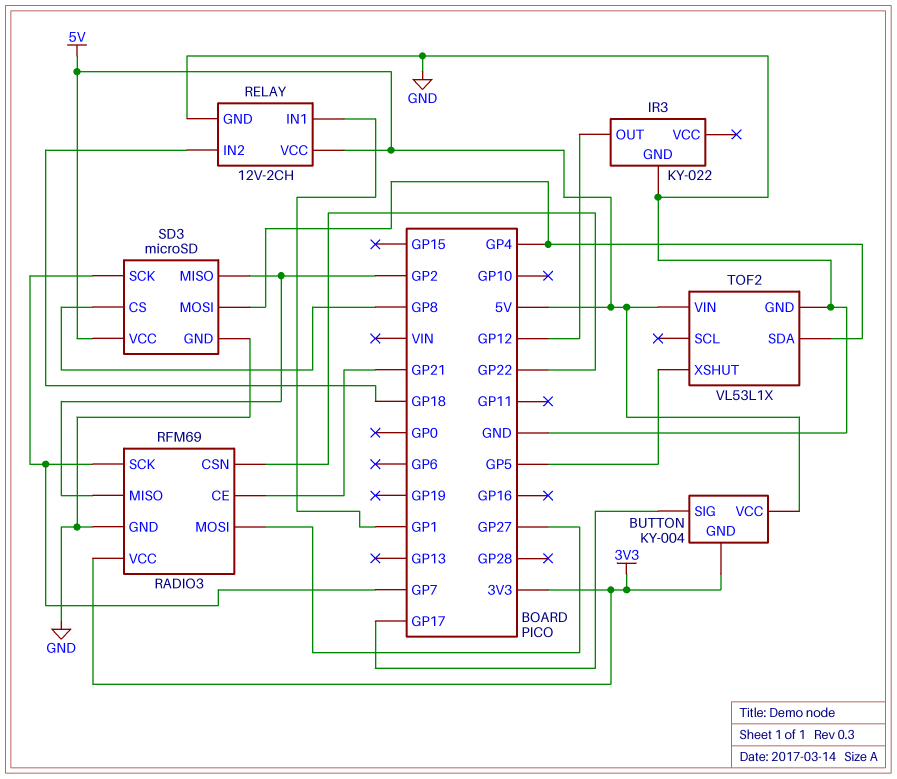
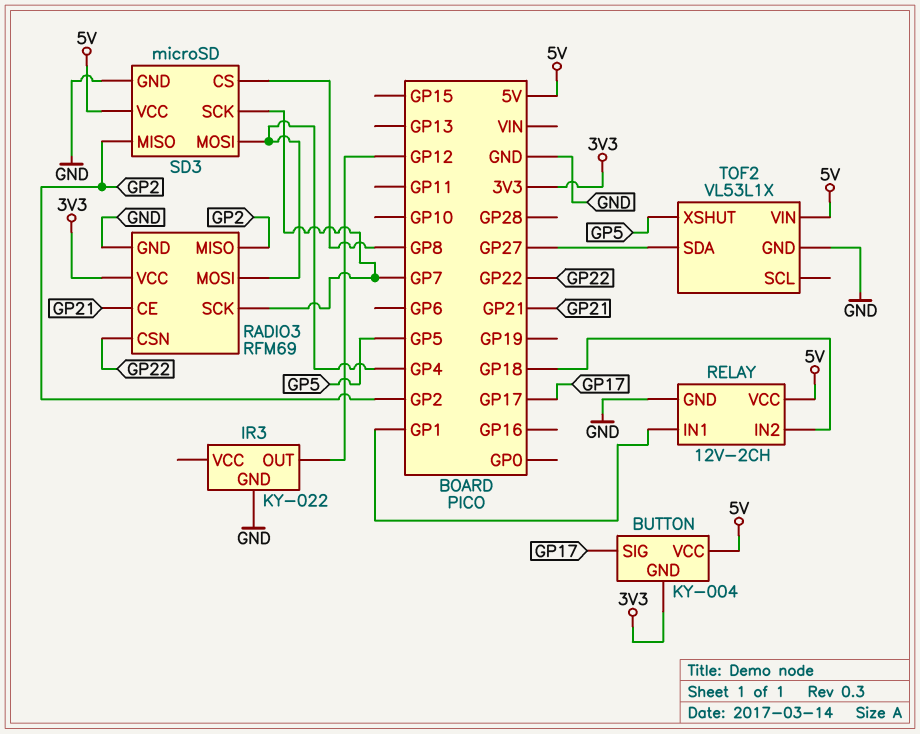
RADIO3 pin MOSI: GP27 -> GP4
TOF2 pin SDA: GP4 -> GP27

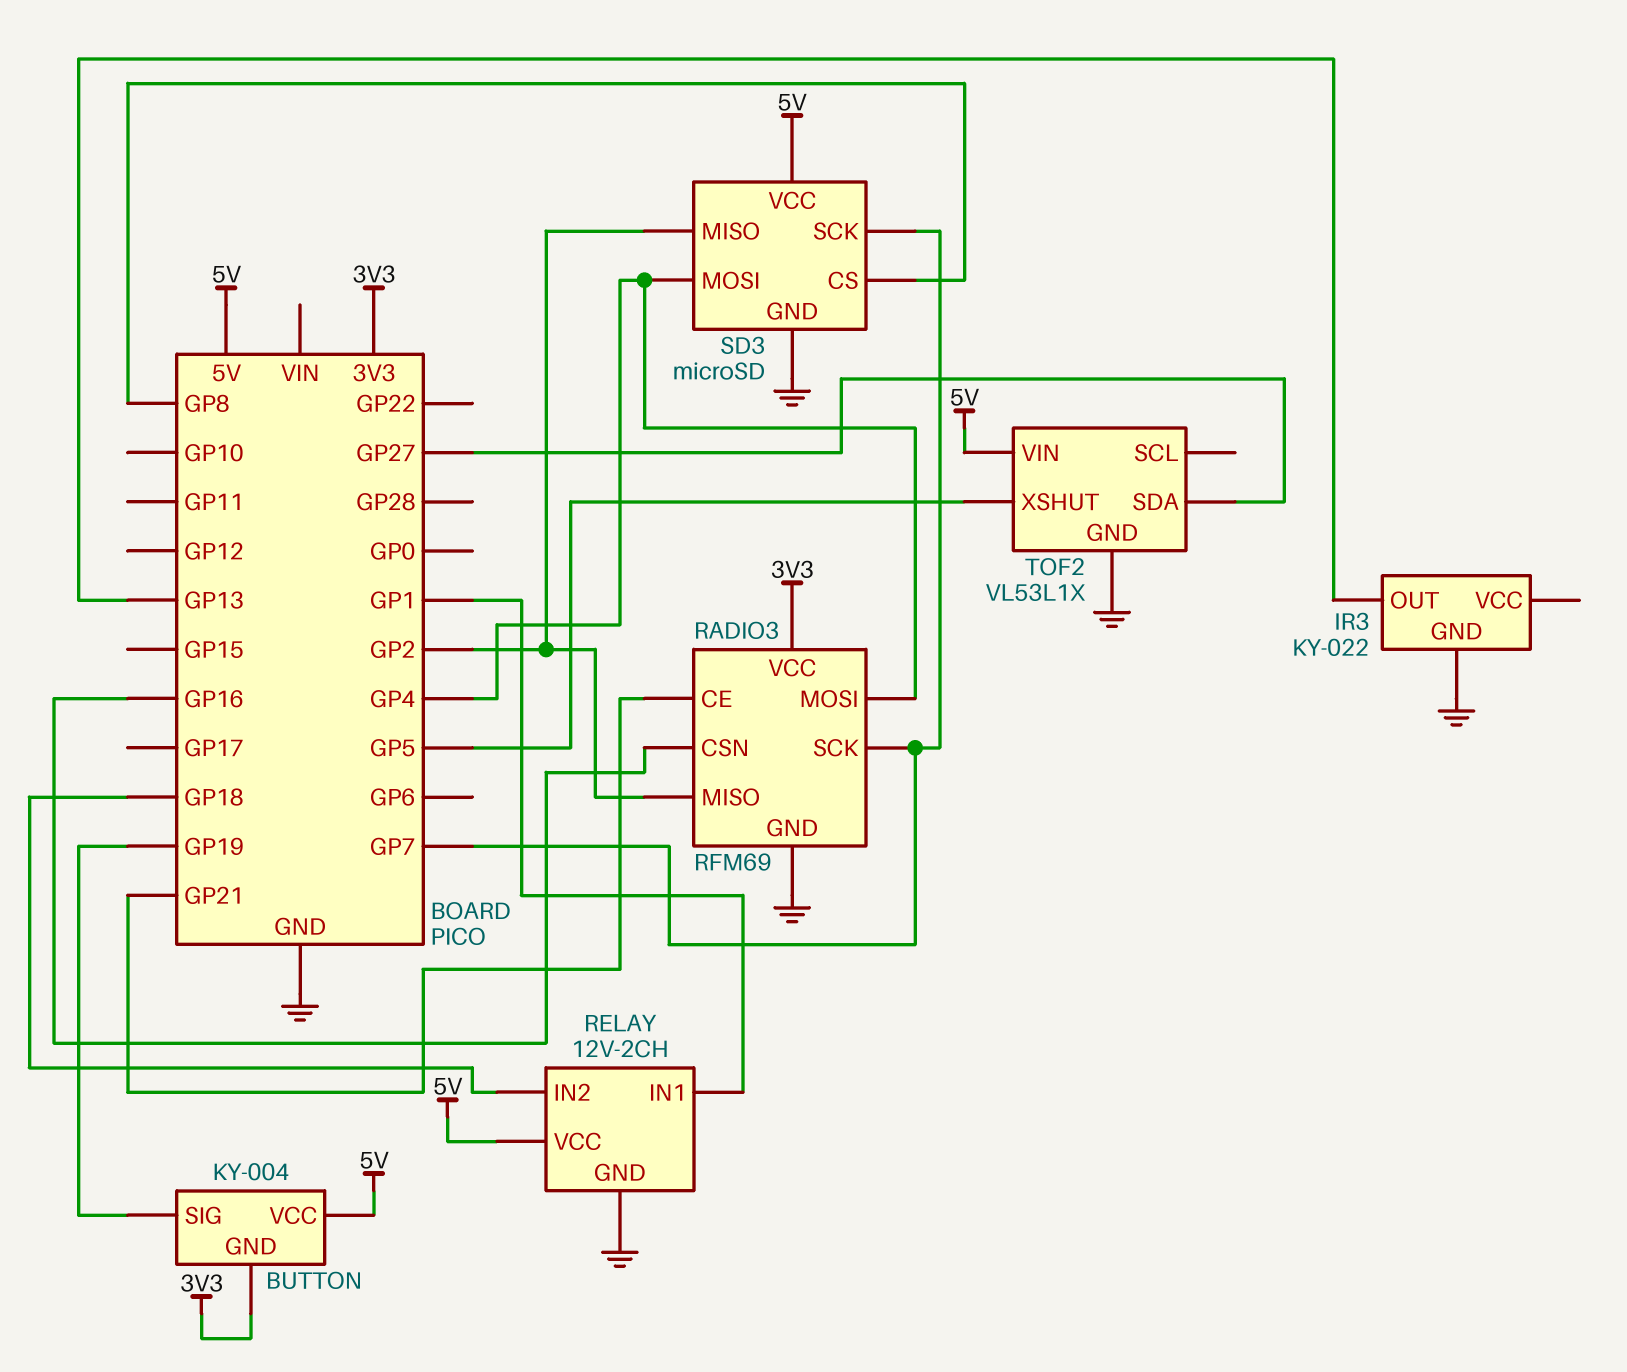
BUTTON pin SIG: GP17 -> GP19
IR3 pin OUT: GP12 -> GP13
RADIO3 pin CSN: GP22 -> GP16

